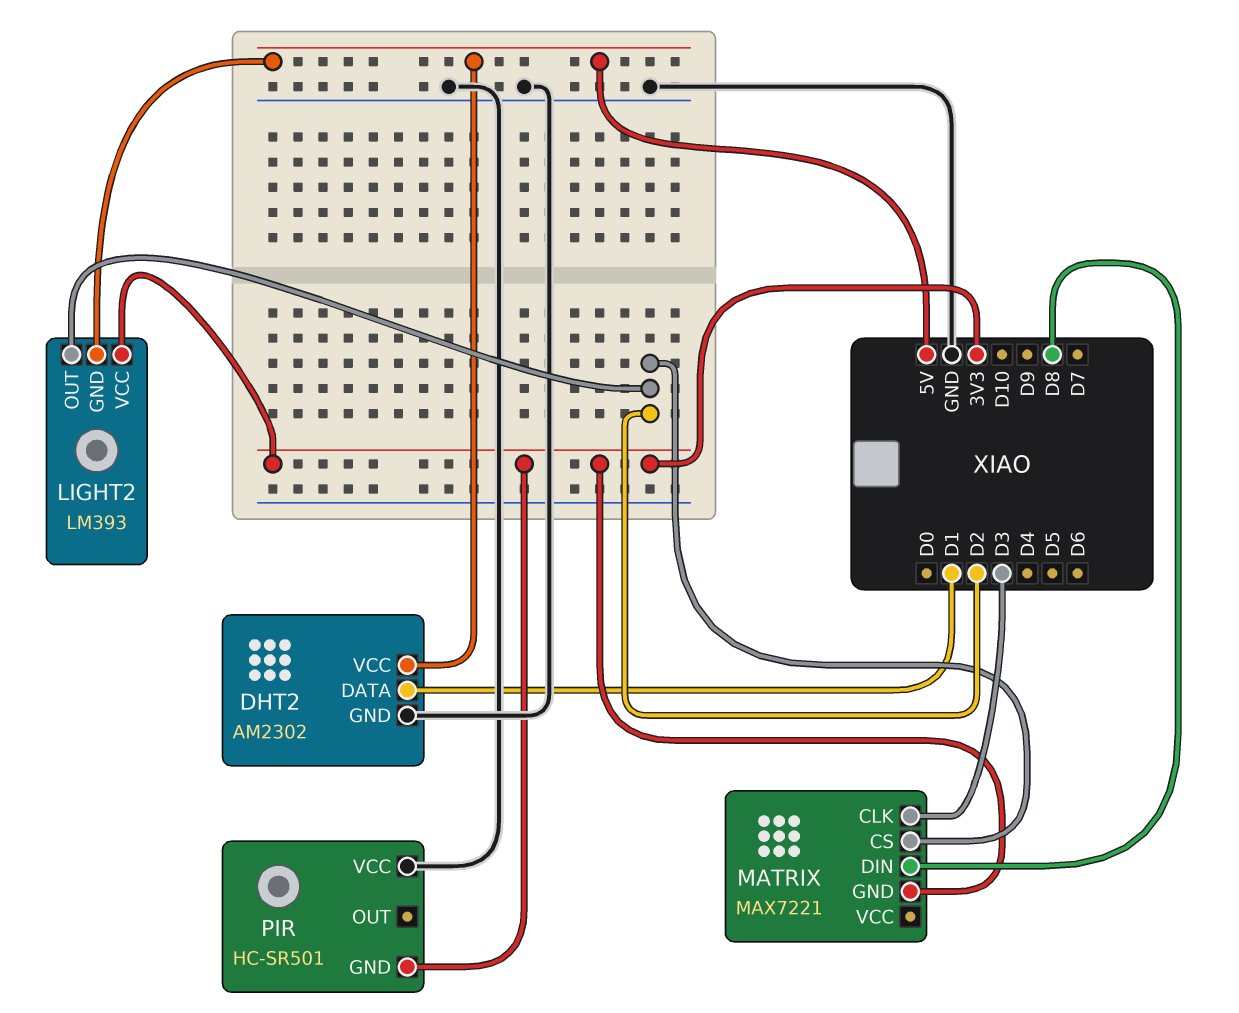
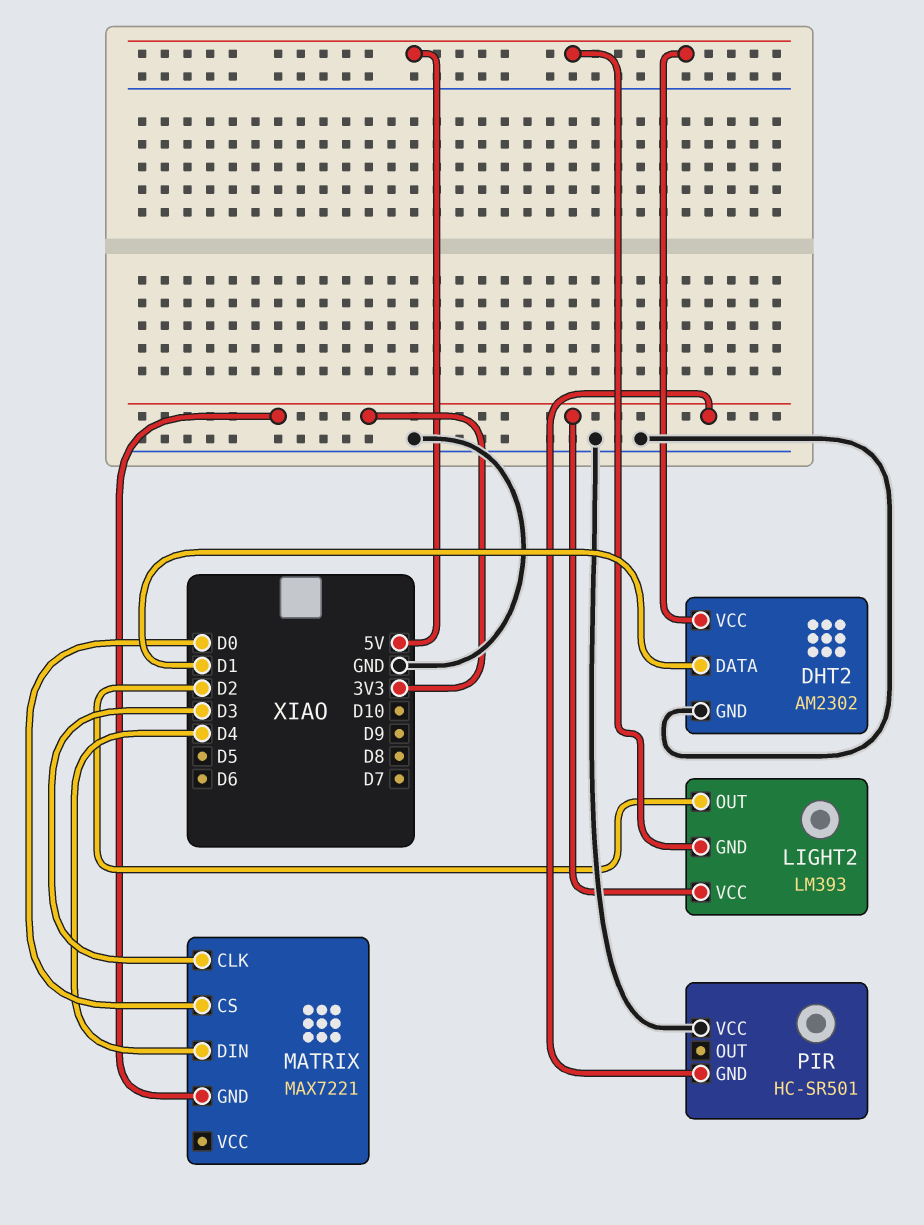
MATRIX pin CS: D2 -> D0
MATRIX pin DIN: D8 -> D4

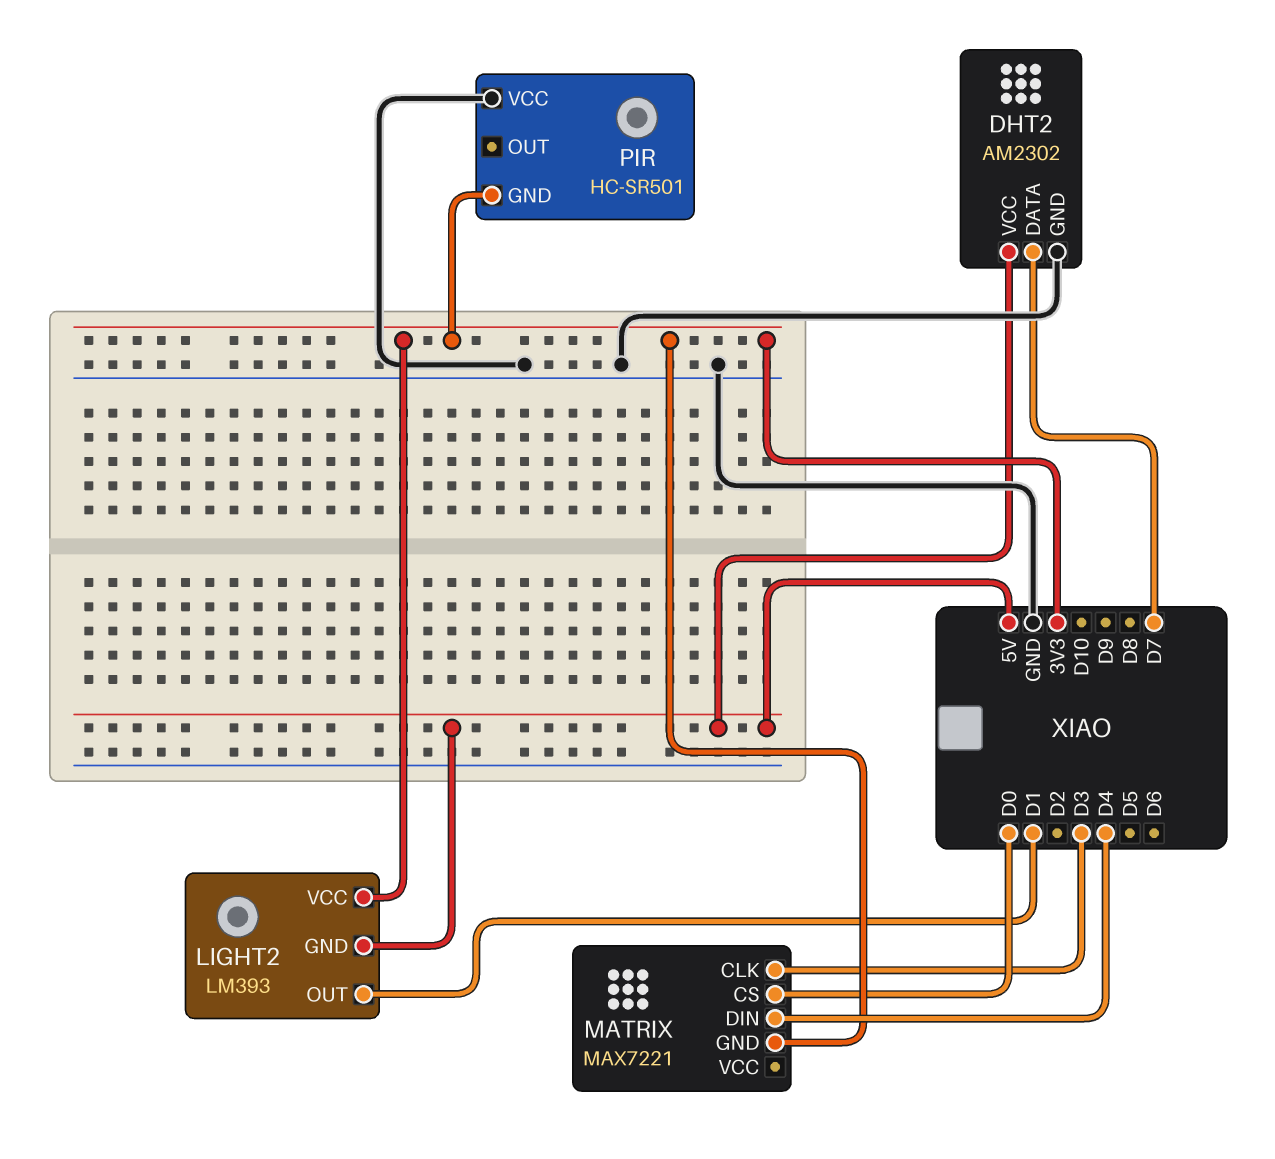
DHT2 pin DATA: D1 -> D7
LIGHT2 pin OUT: D2 -> D1

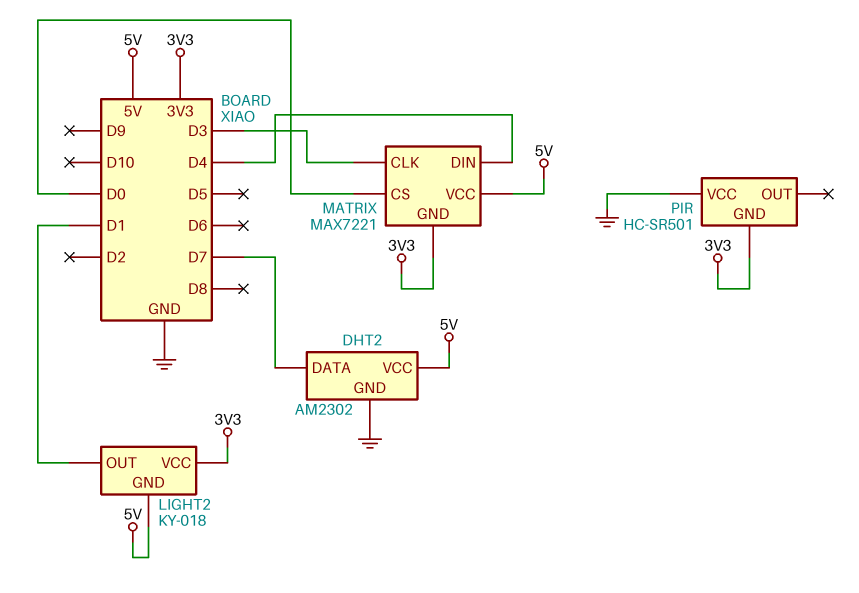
LIGHT2: LM393 -> KY-018
MATRIX pin VCC: none -> 5V

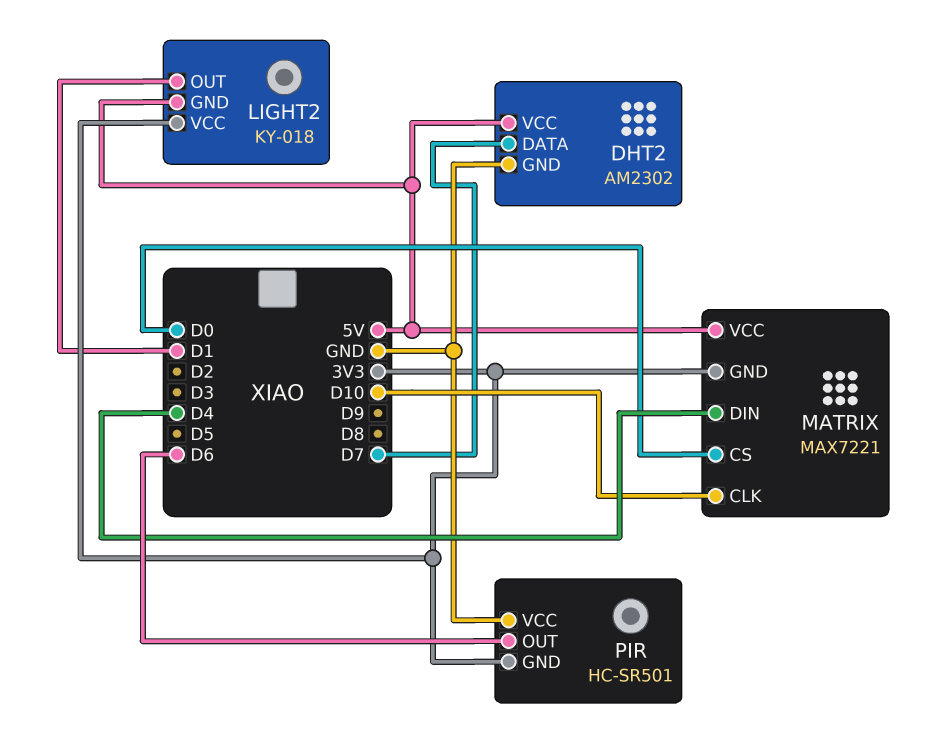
MATRIX pin CLK: D3 -> D10
PIR pin OUT: none -> D6

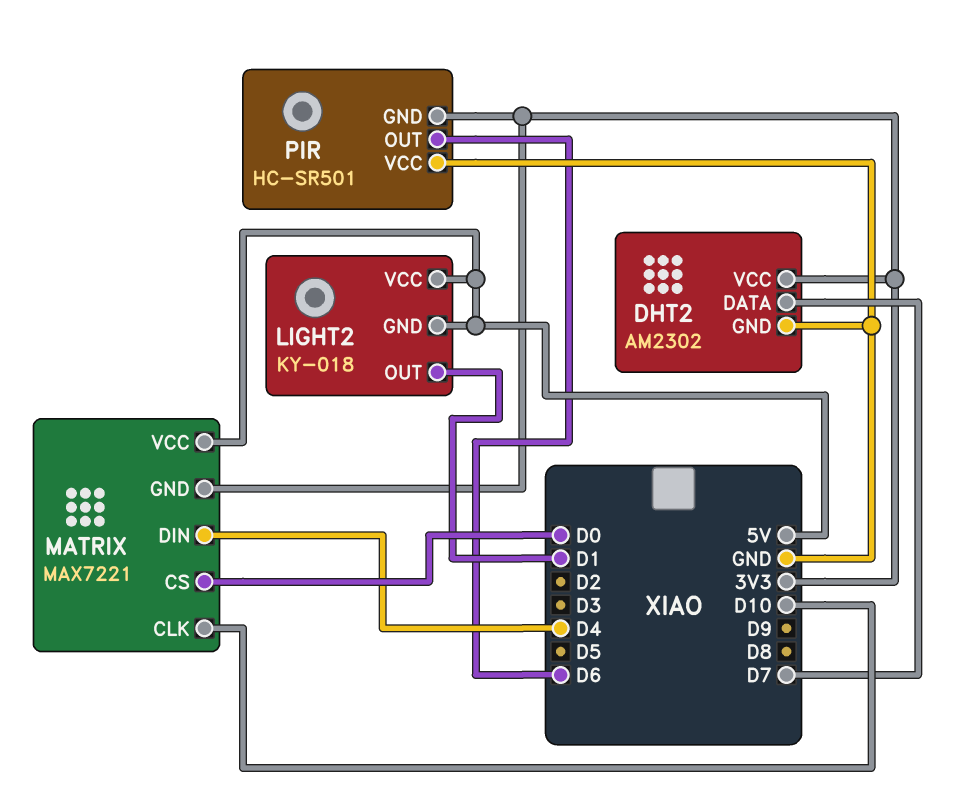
DHT2 pin VCC: 5V -> 3V3
LIGHT2 pin VCC: 3V3 -> 5V

